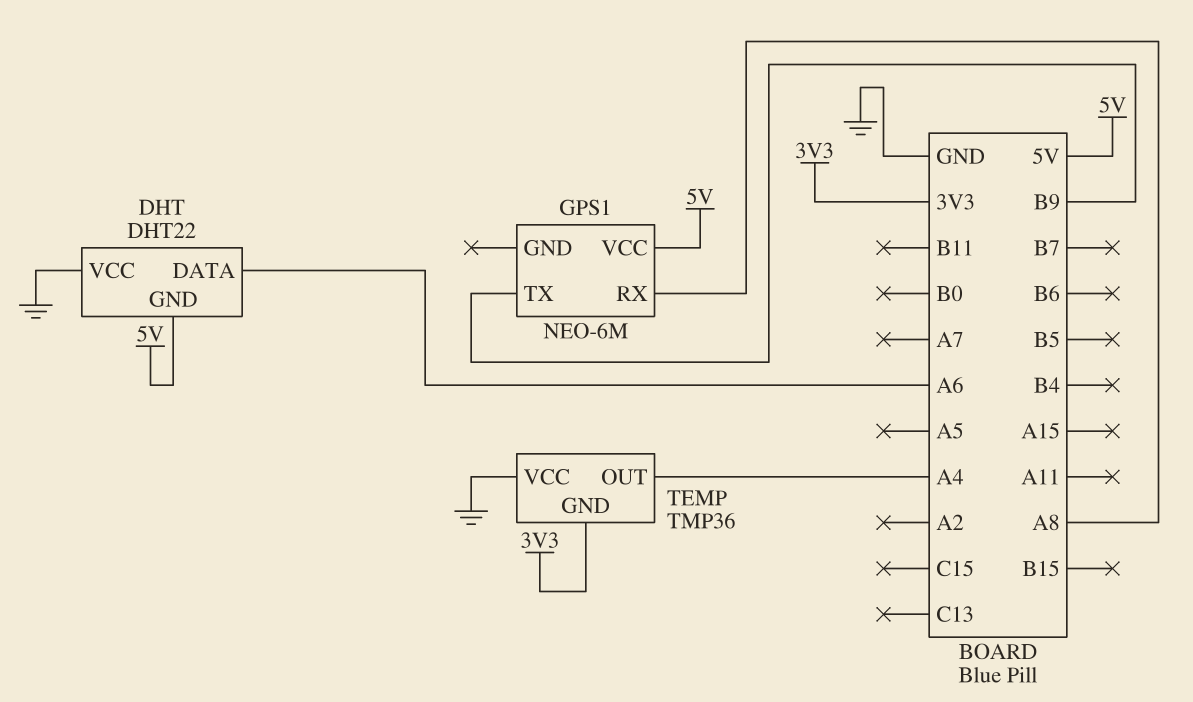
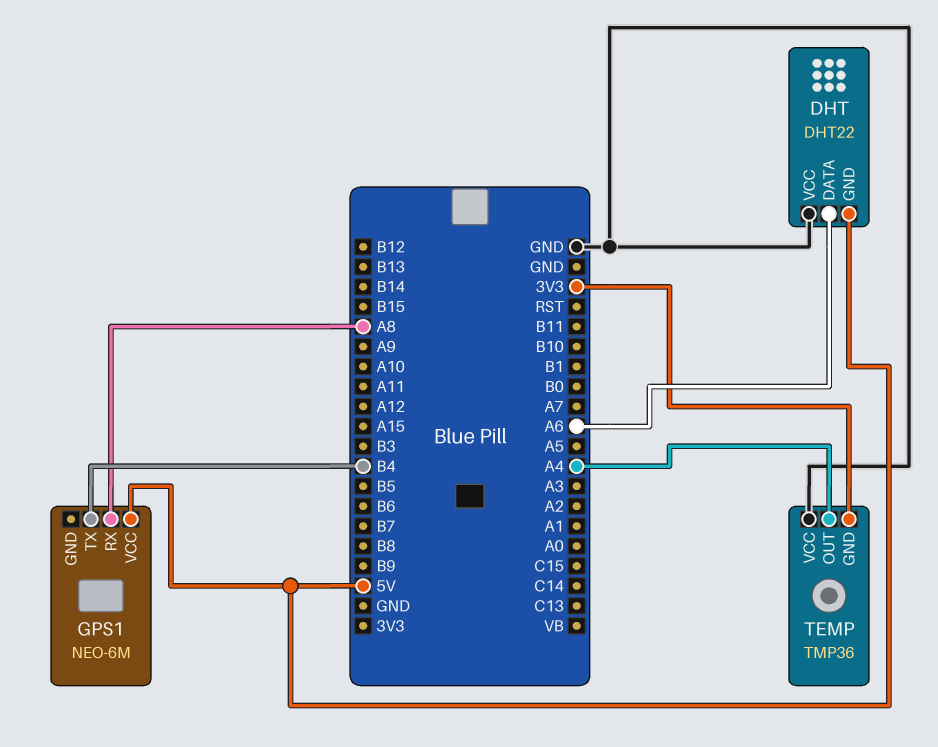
GPS1 pin TX: B9 -> B4

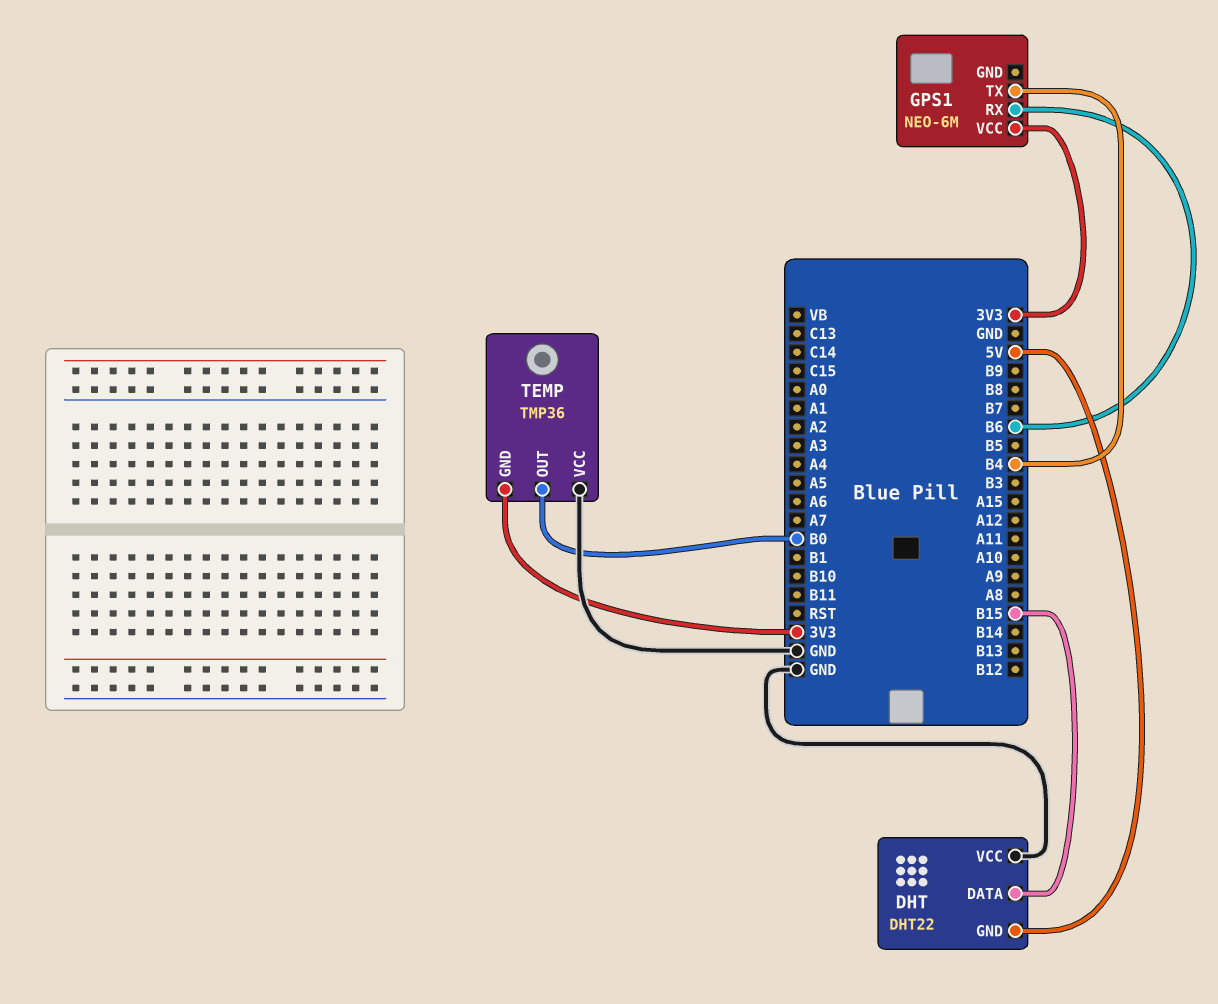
DHT pin DATA: A6 -> B15
GPS1 pin RX: A8 -> B6
GPS1 pin VCC: 5V -> 3V3
TEMP pin OUT: A4 -> B0

